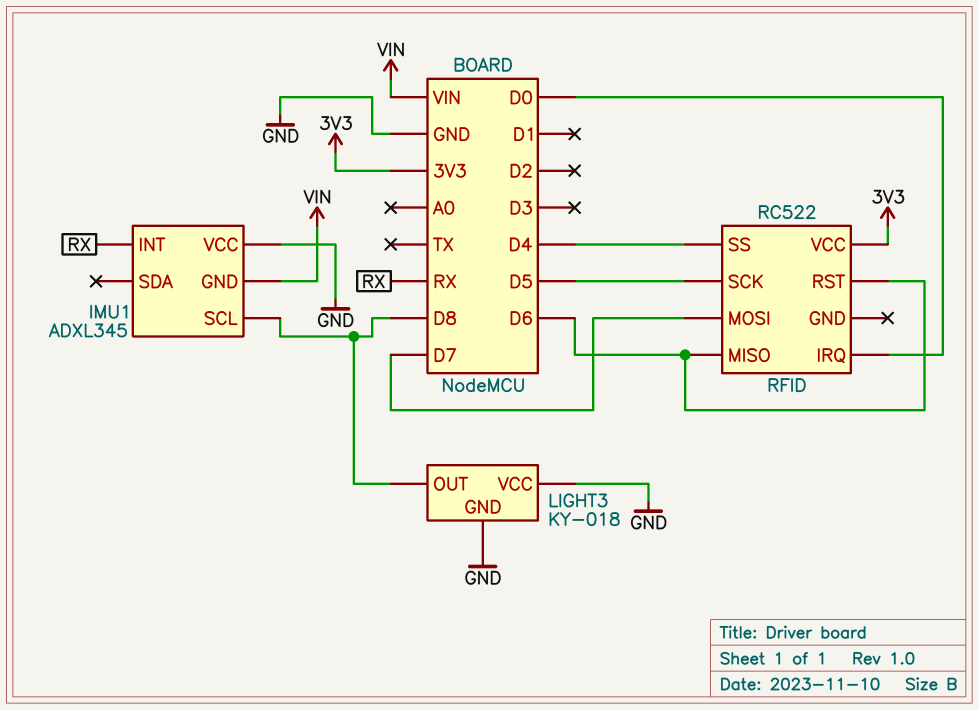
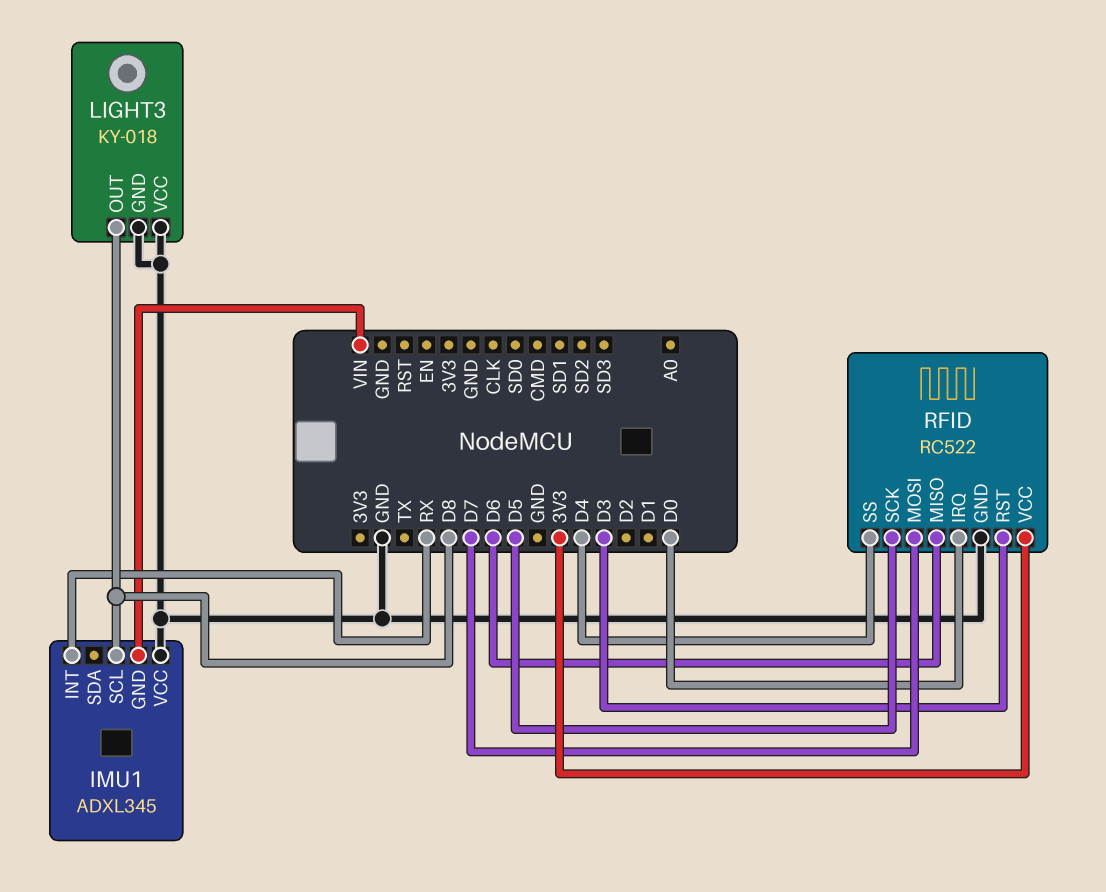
RFID pin GND: none -> GND
RFID pin RST: D6 -> D3

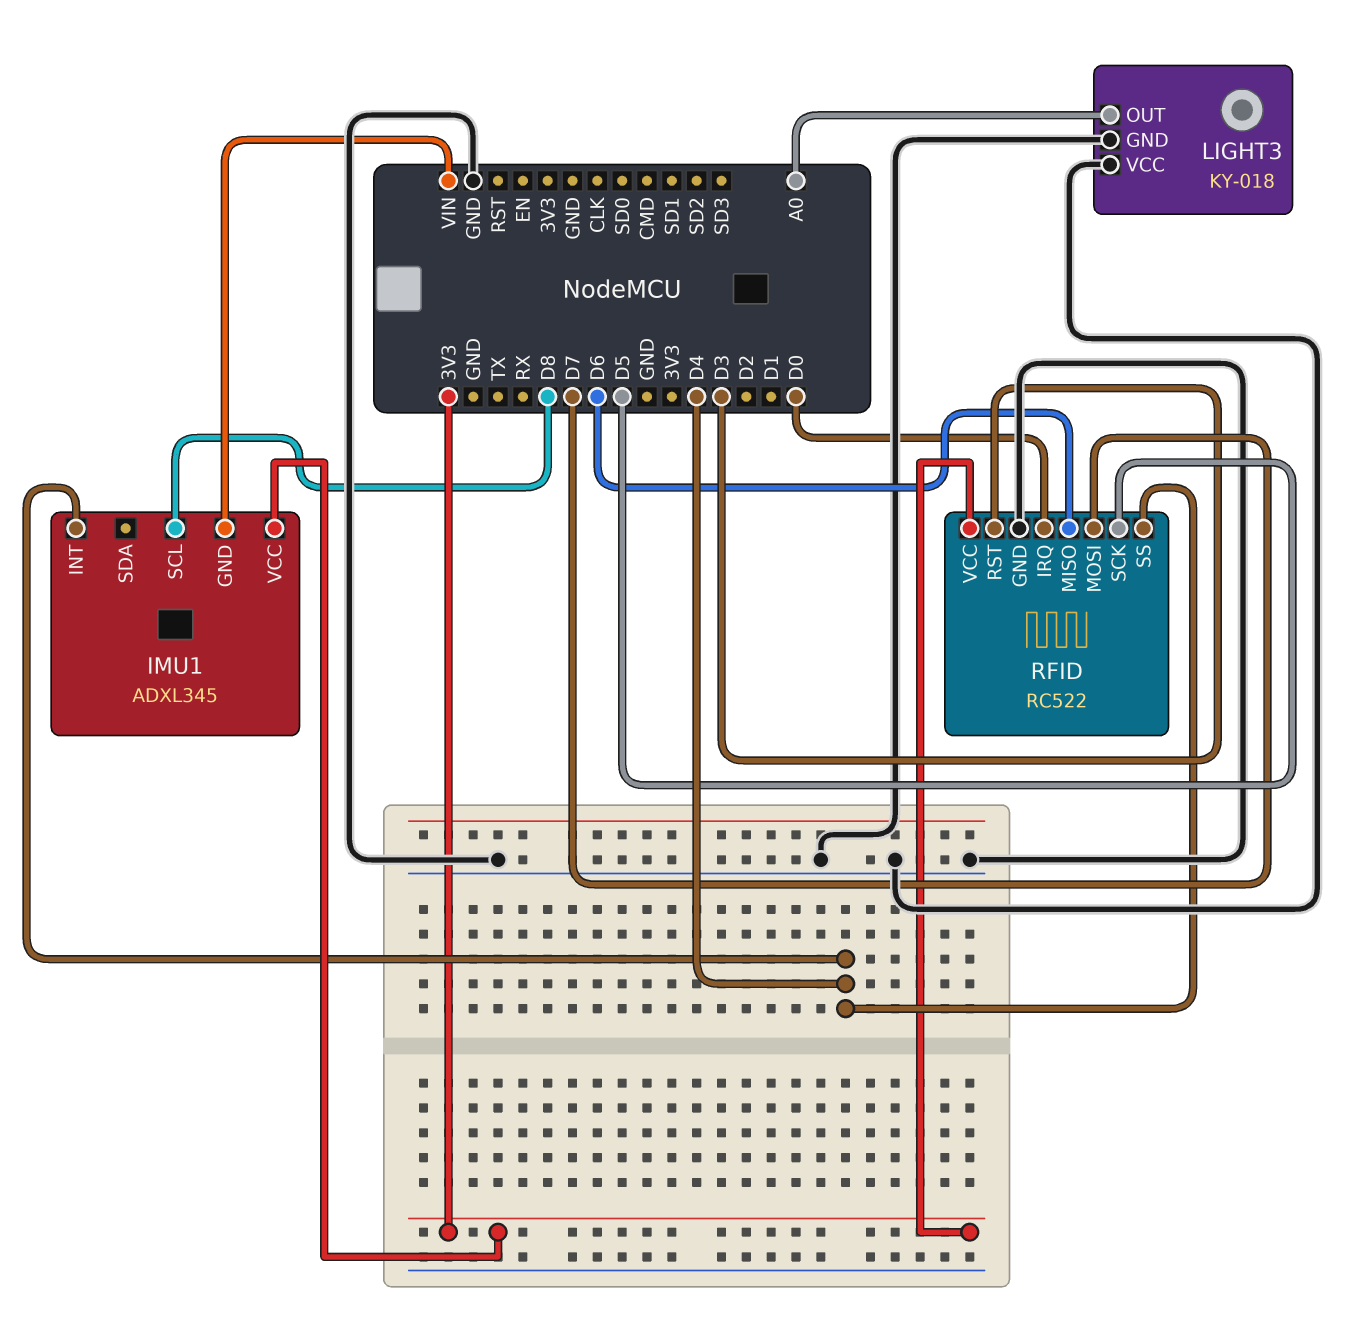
IMU1 pin INT: RX -> D4
IMU1 pin VCC: GND -> 3V3
LIGHT3 pin OUT: D8 -> A0

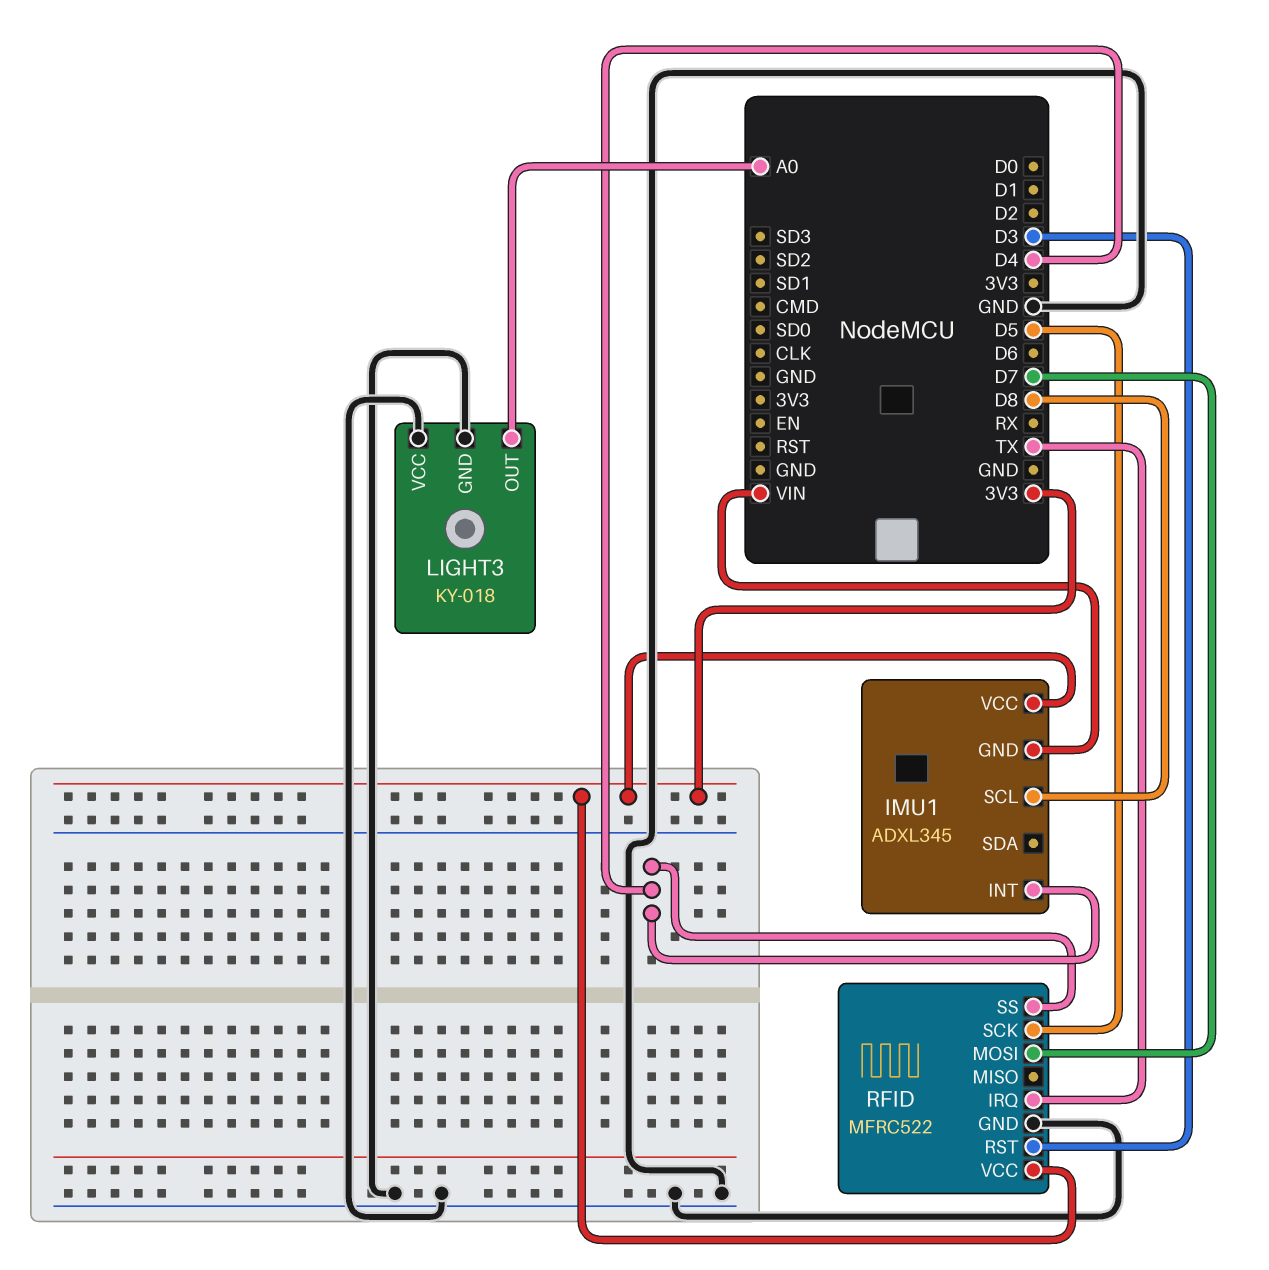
RFID: RC522 -> MFRC522
RFID pin IRQ: D0 -> TX
RFID pin MISO: D6 -> none

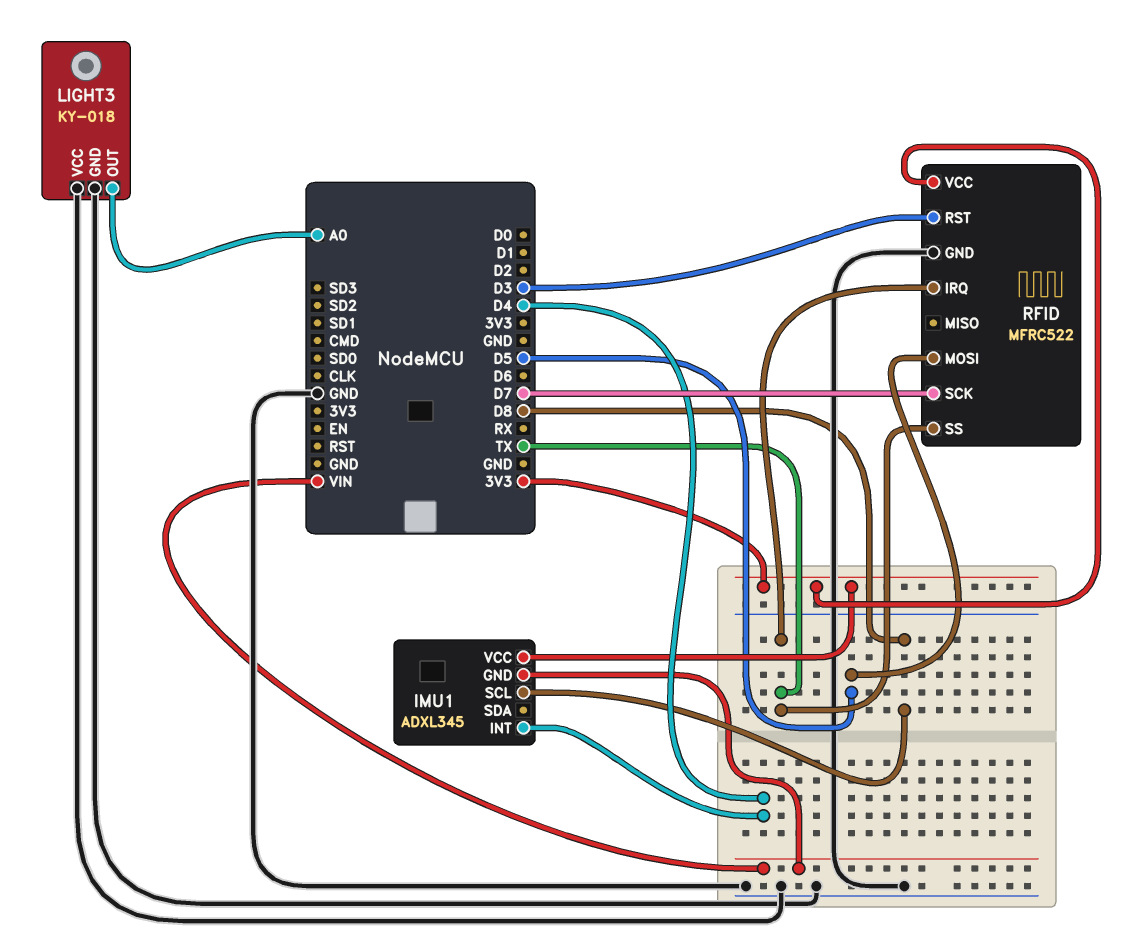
RFID pin MOSI: D7 -> D5
RFID pin SCK: D5 -> D7
RFID pin SS: D4 -> TX

